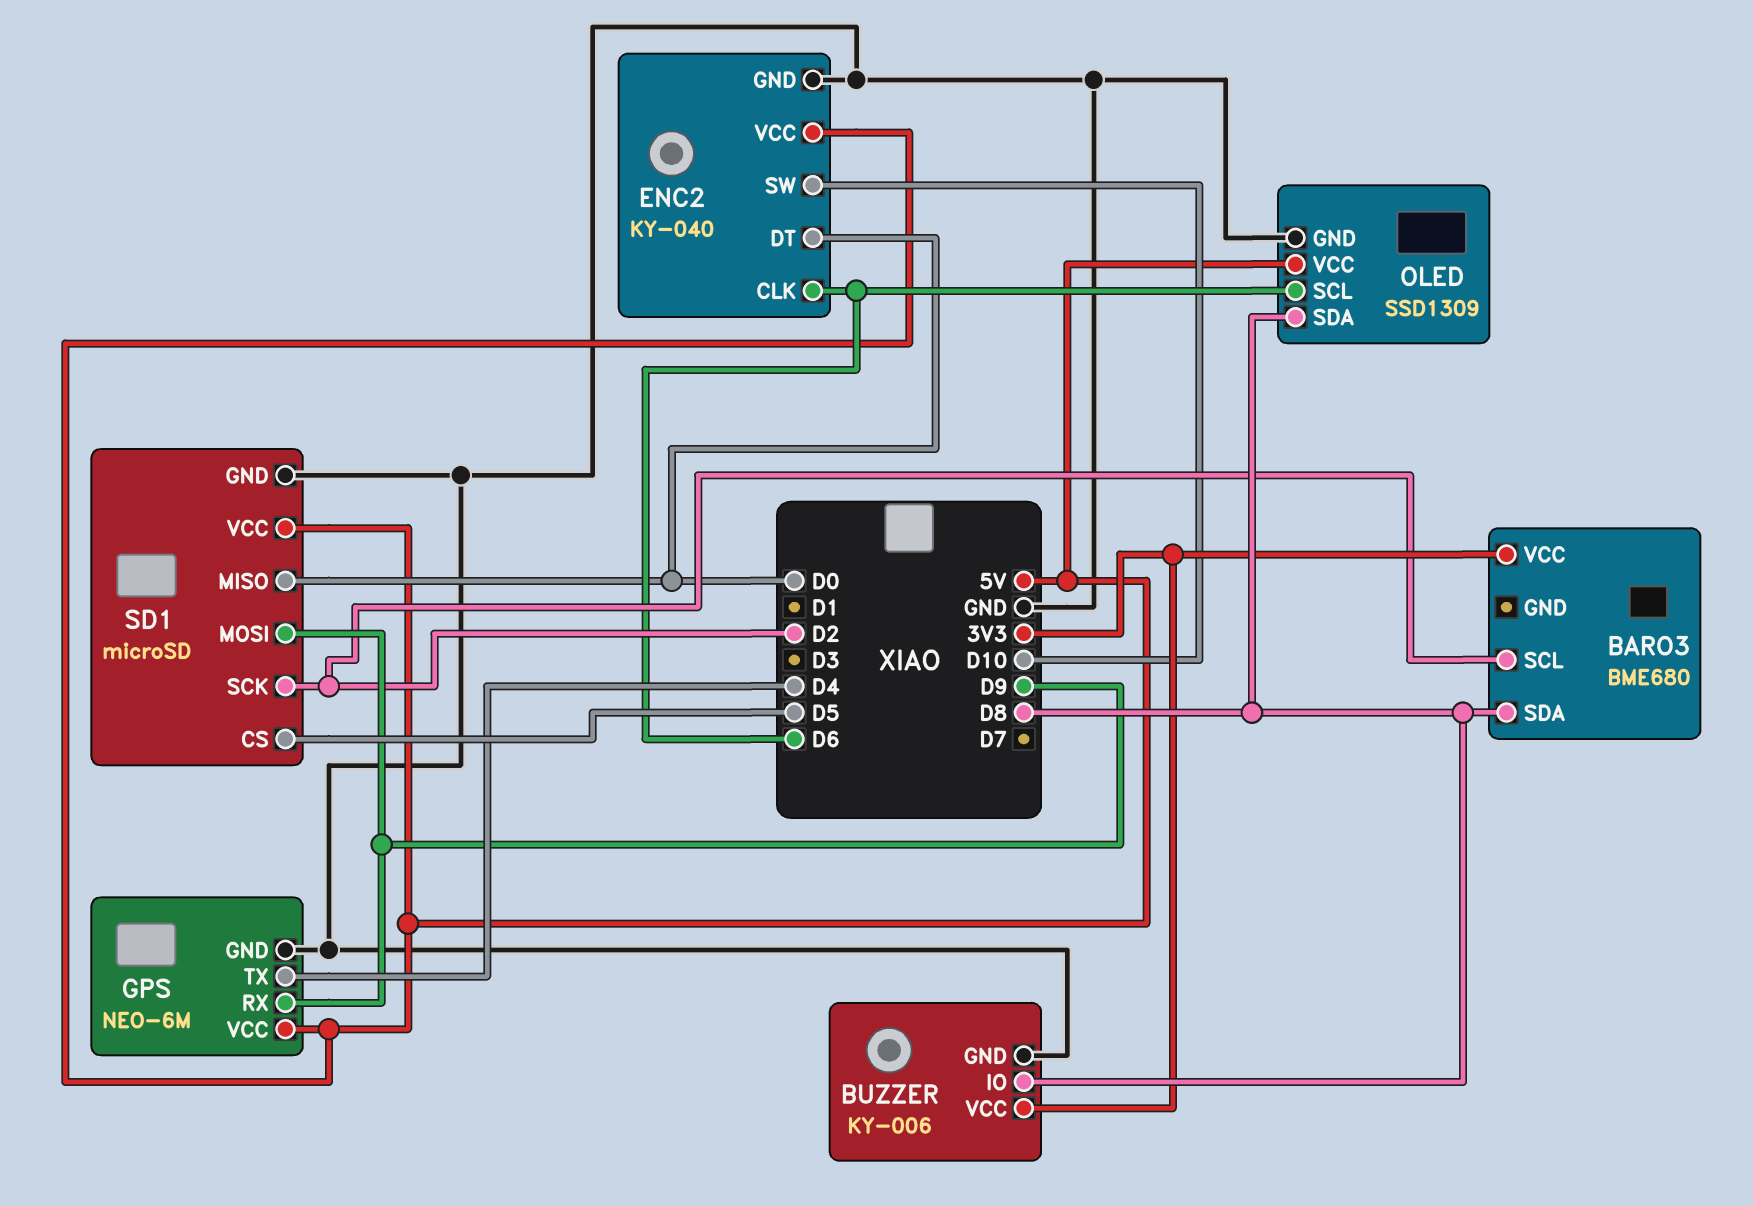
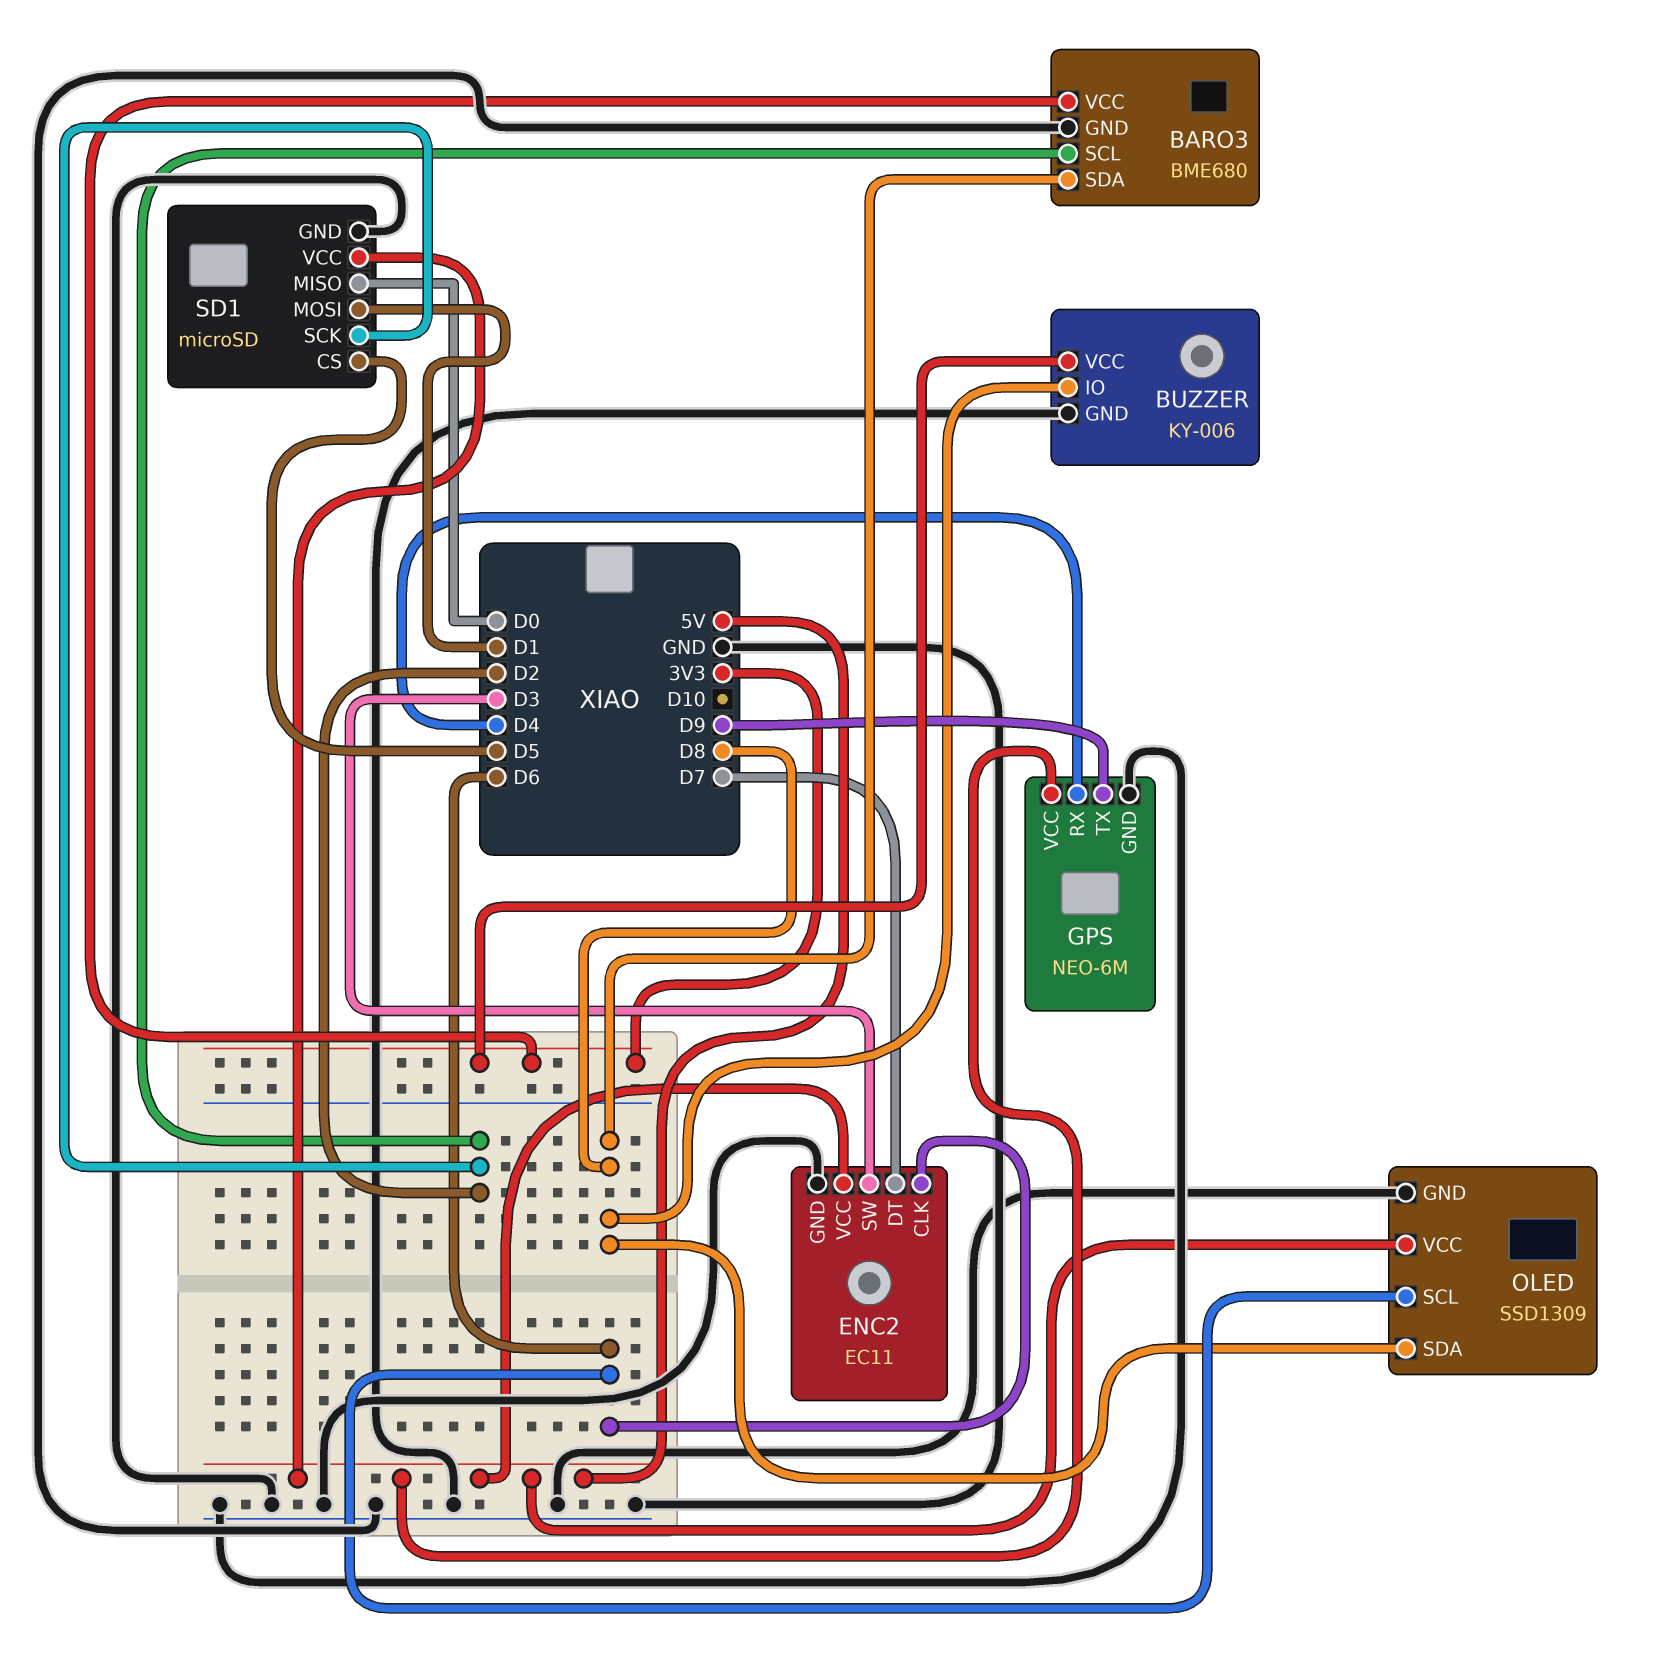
BARO3 pin GND: none -> GND
ENC2: KY-040 -> EC11
ENC2 pin DT: D0 -> D7
ENC2 pin SW: D10 -> D3
GPS pin RX: D9 -> D4
GPS pin TX: D4 -> D9
SD1 pin MOSI: D9 -> D1

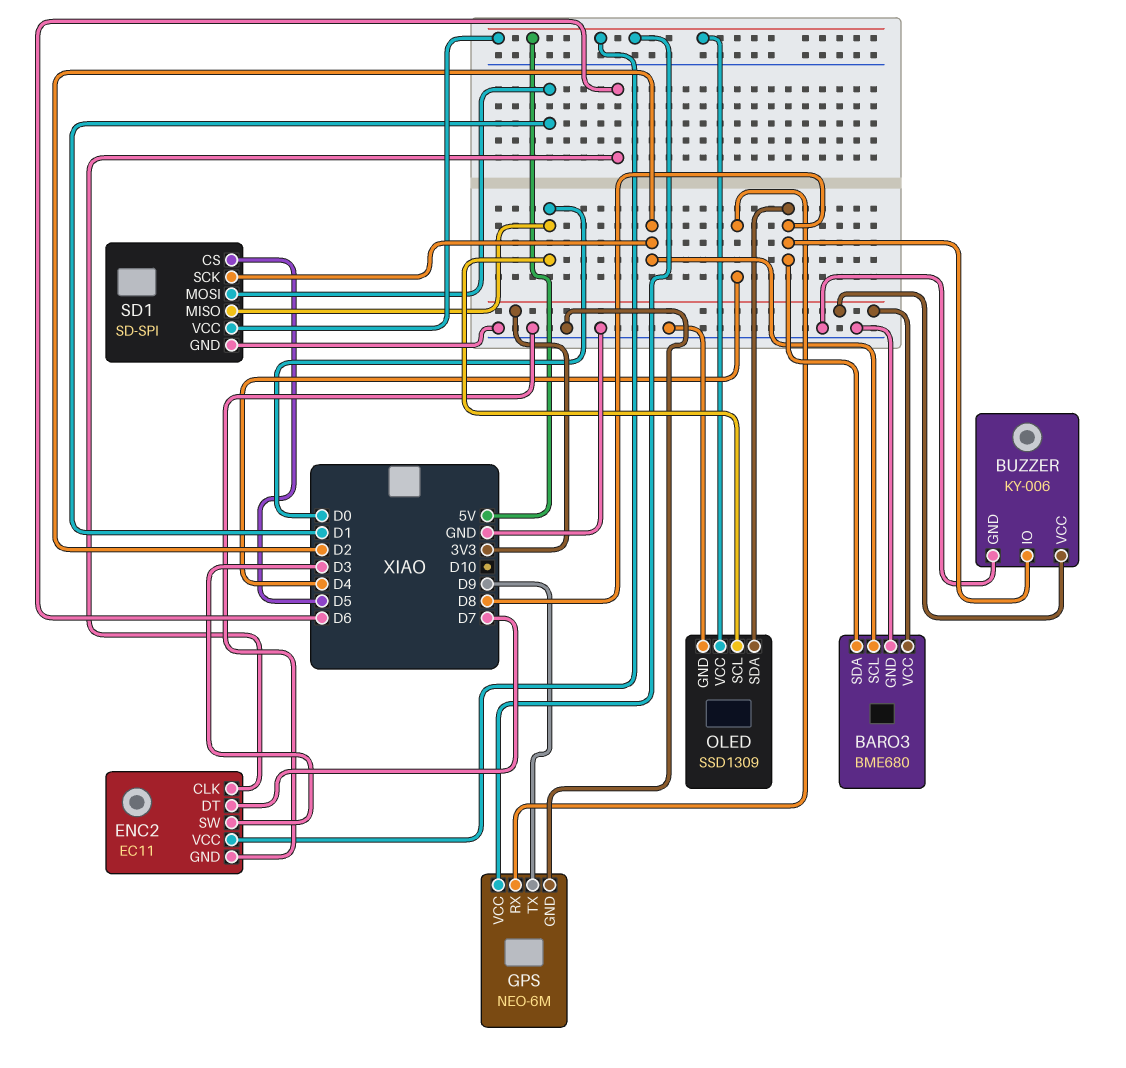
OLED pin SCL: D6 -> D0
SD1: microSD -> SD-SPI

